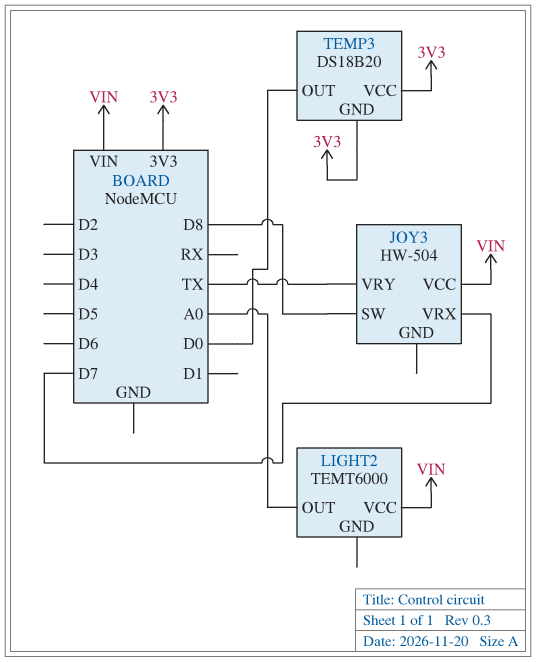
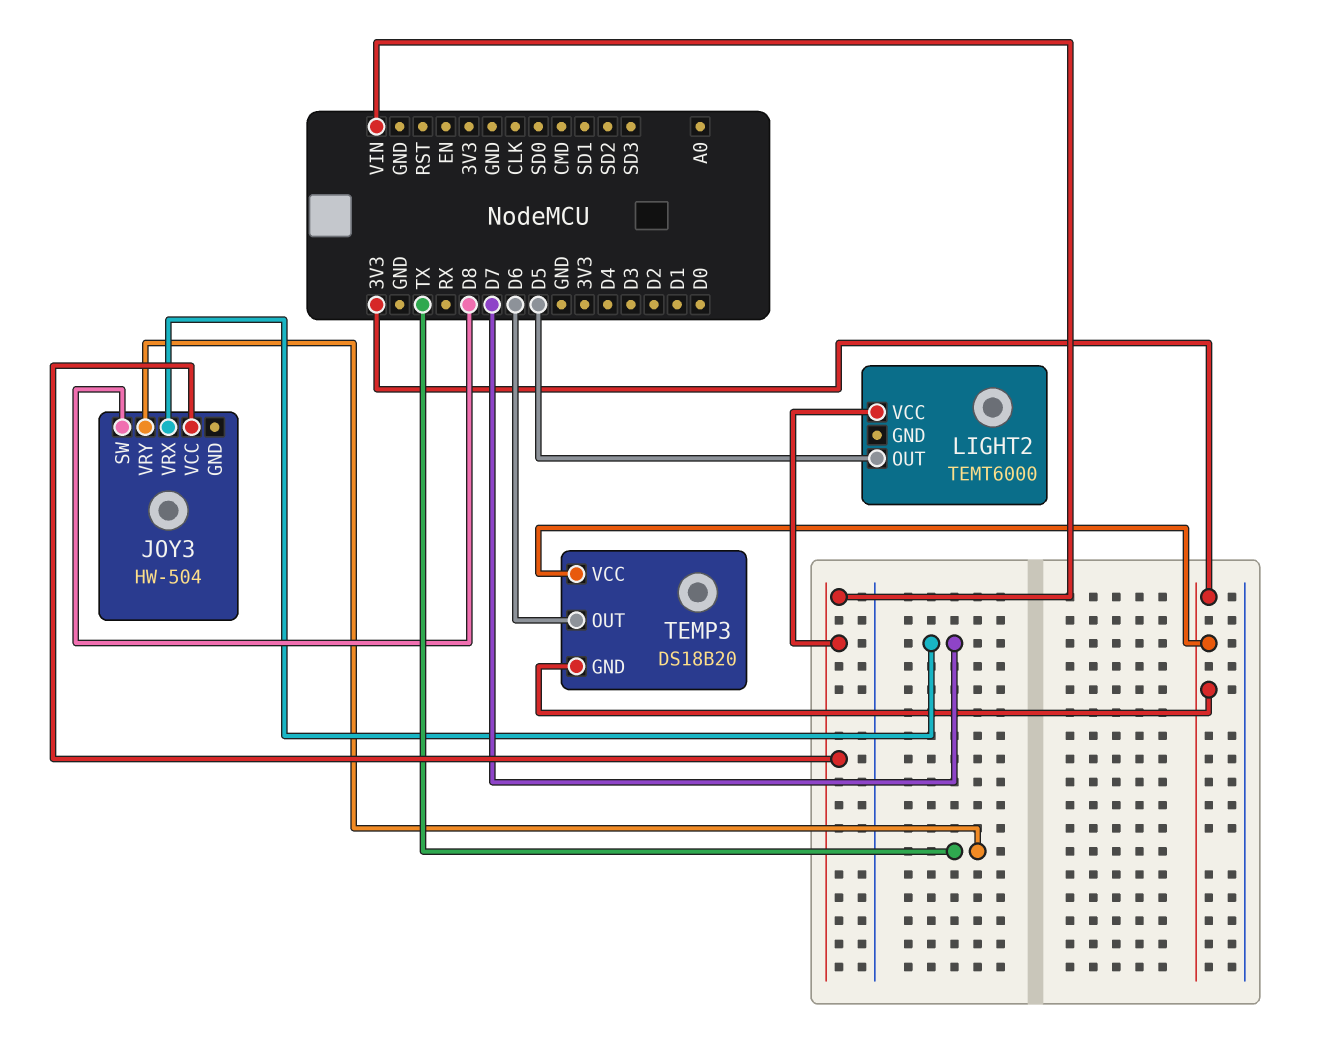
LIGHT2 pin OUT: A0 -> D5
TEMP3 pin OUT: D0 -> D6

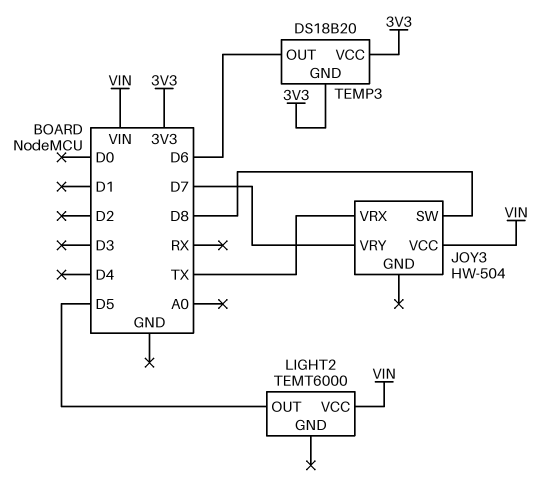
JOY3 pin VRX: D7 -> TX
JOY3 pin VRY: TX -> D7

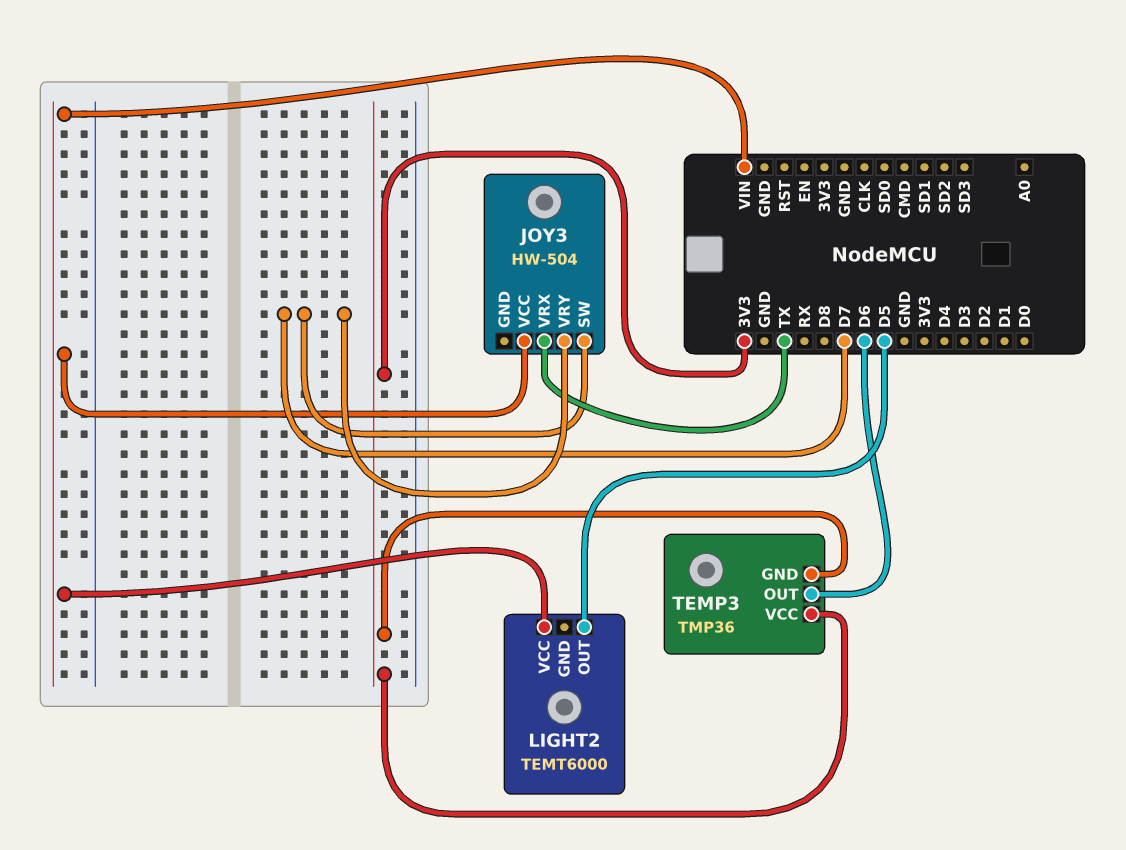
JOY3 pin SW: D8 -> D7
TEMP3: DS18B20 -> TMP36

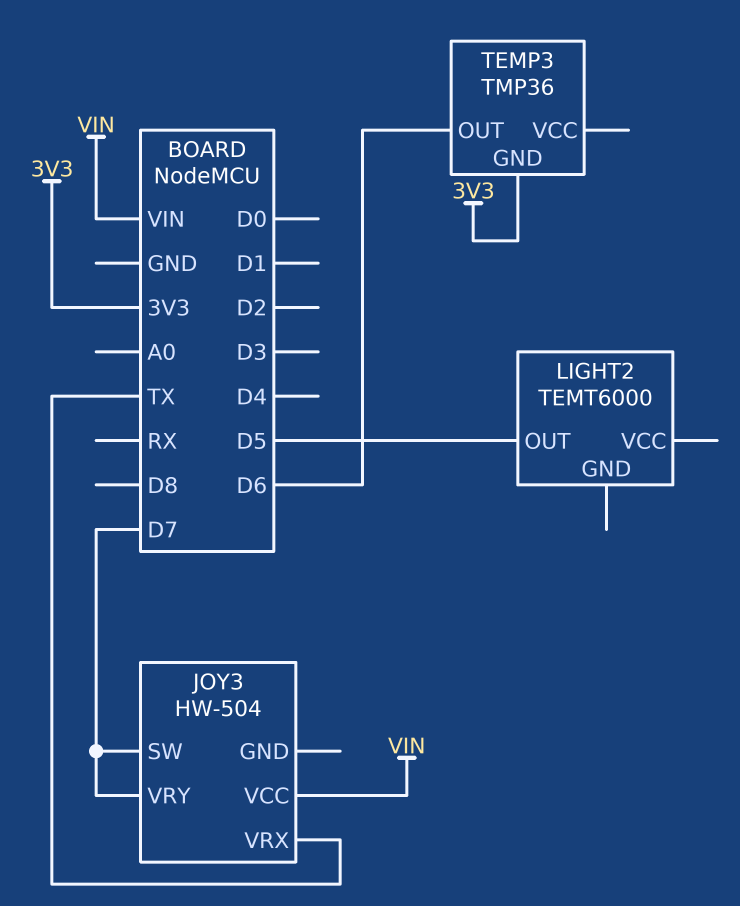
LIGHT2 pin VCC: VIN -> none
TEMP3 pin VCC: 3V3 -> none

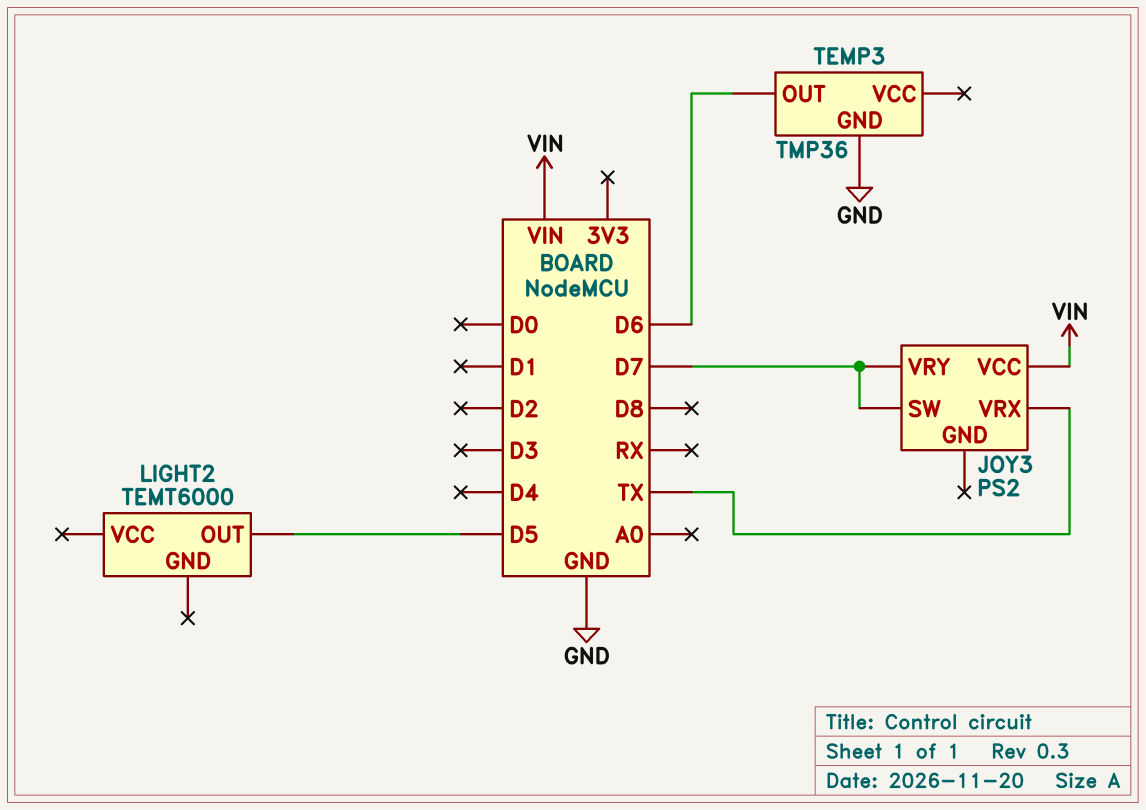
JOY3: HW-504 -> PS2
TEMP3 pin GND: 3V3 -> GND

